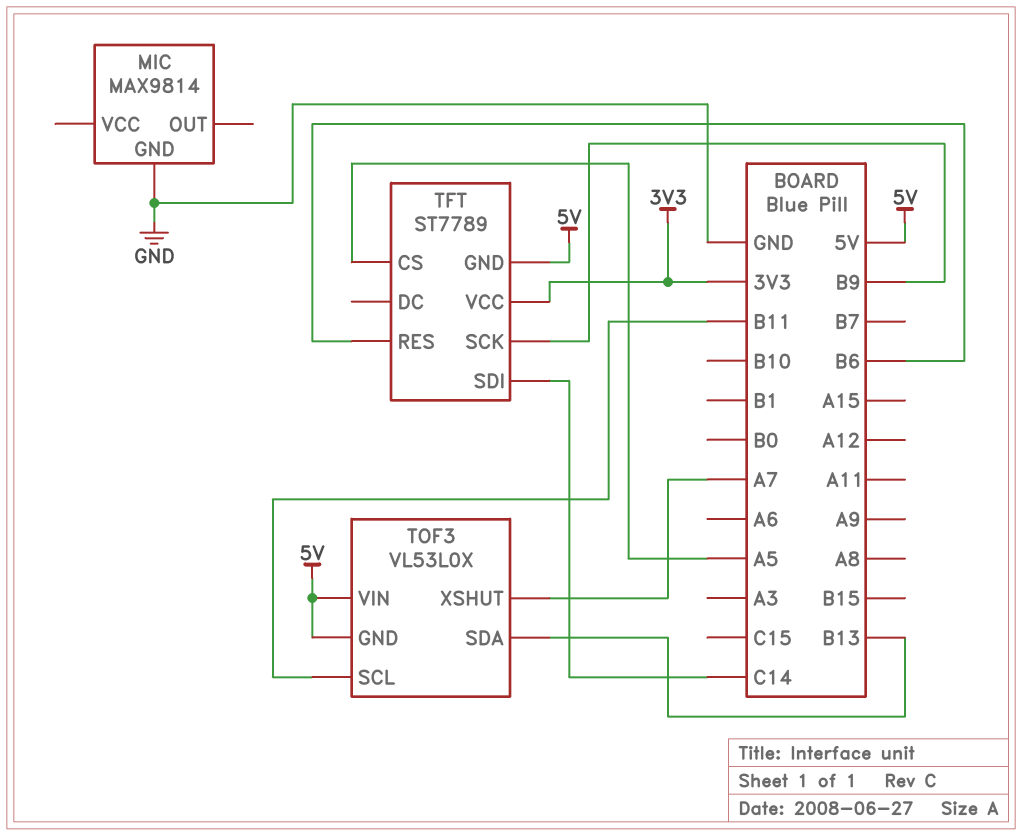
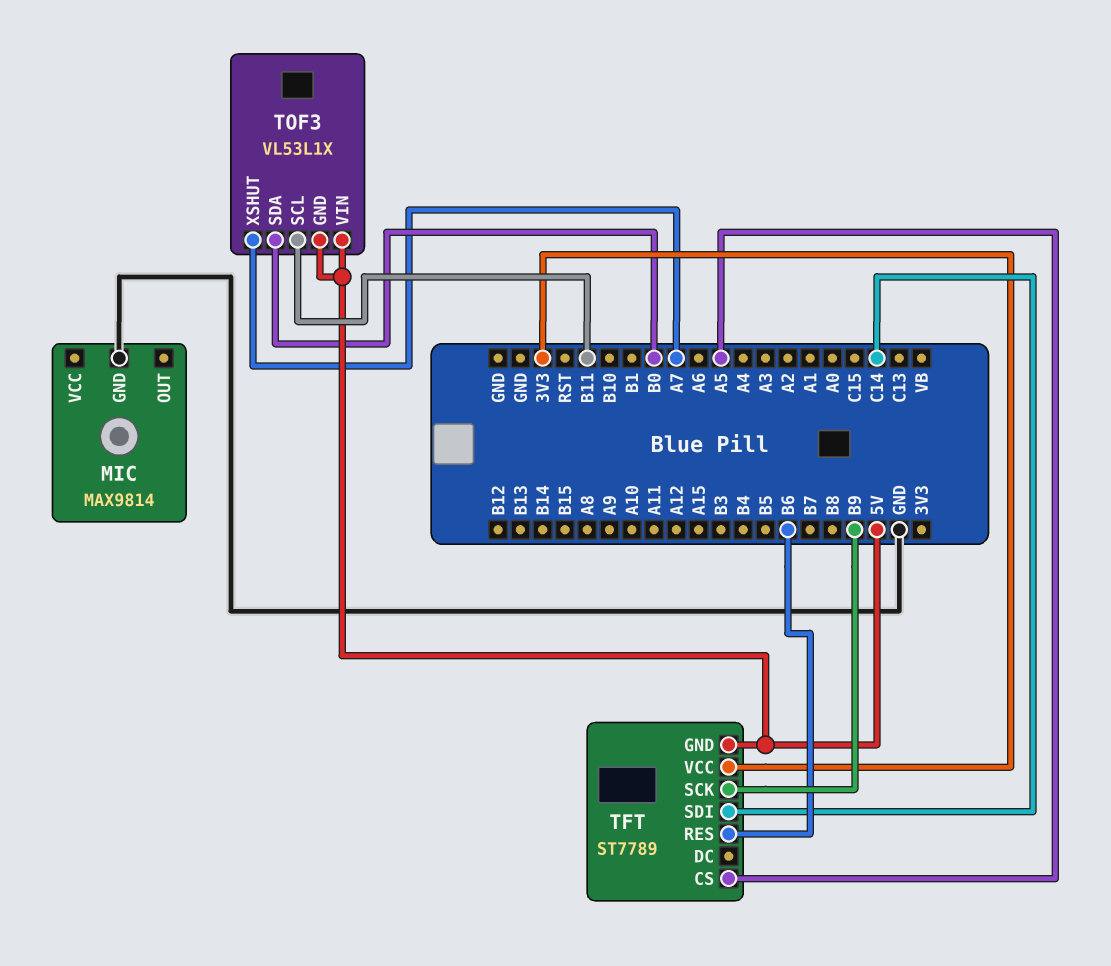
TOF3: VL53L0X -> VL53L1X
TOF3 pin SDA: B13 -> B0

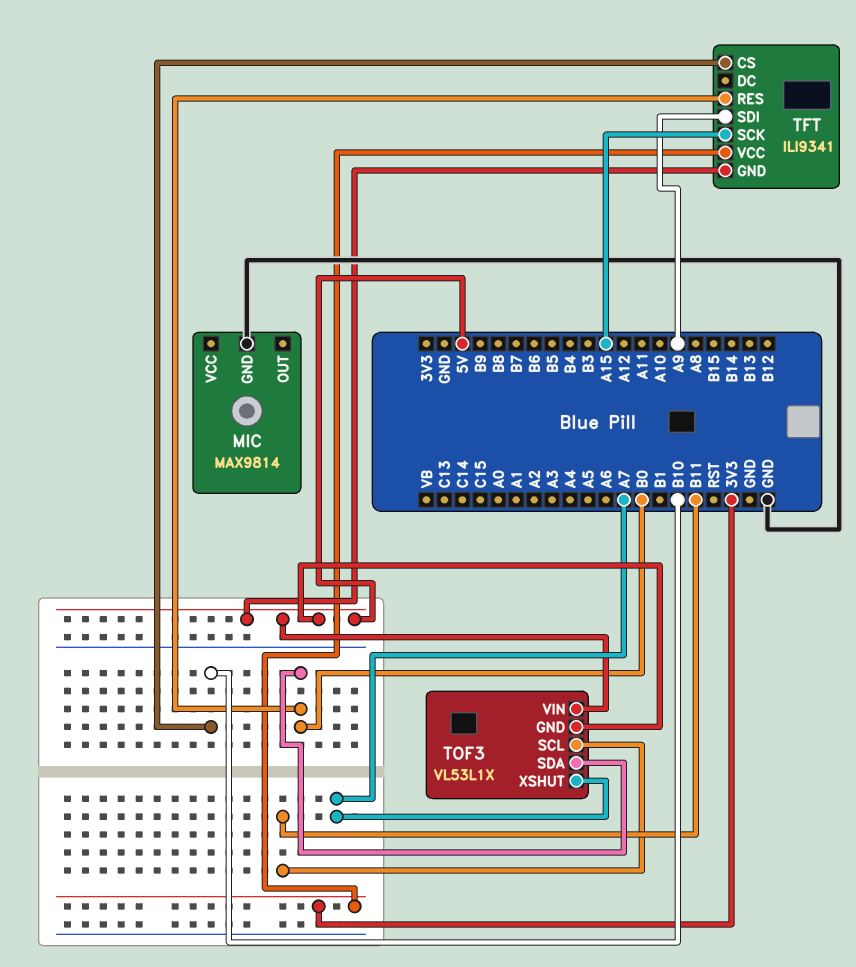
TFT: ST7789 -> ILI9341
TFT pin CS: A5 -> B10
TFT pin RES: B6 -> B0
TFT pin SCK: B9 -> A15
TFT pin SDI: C14 -> A9

